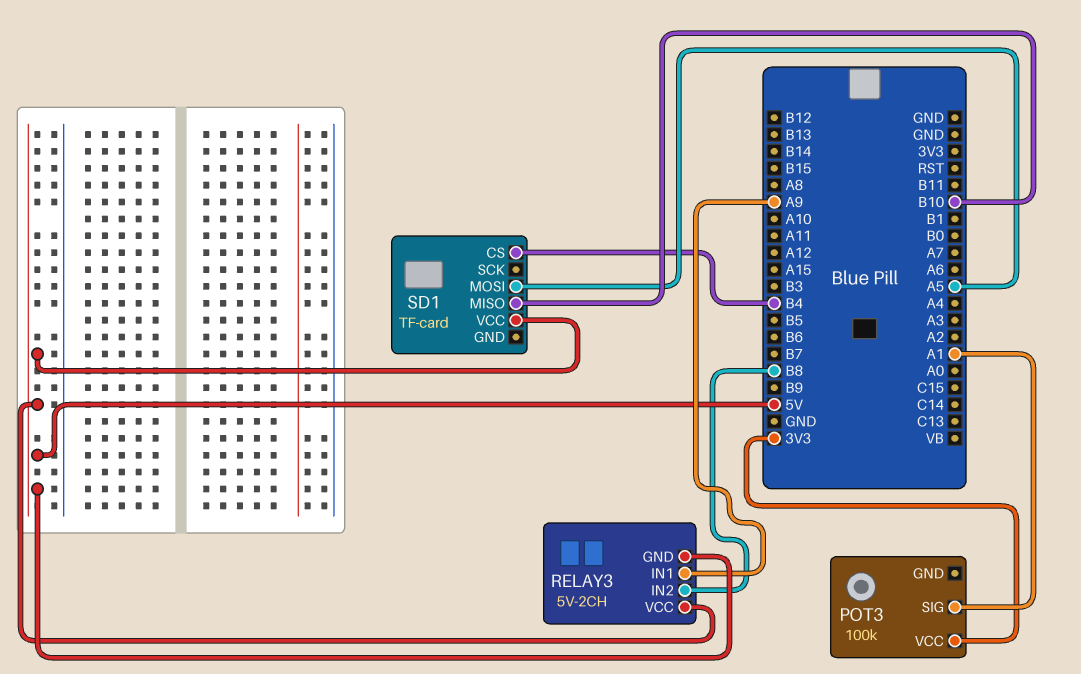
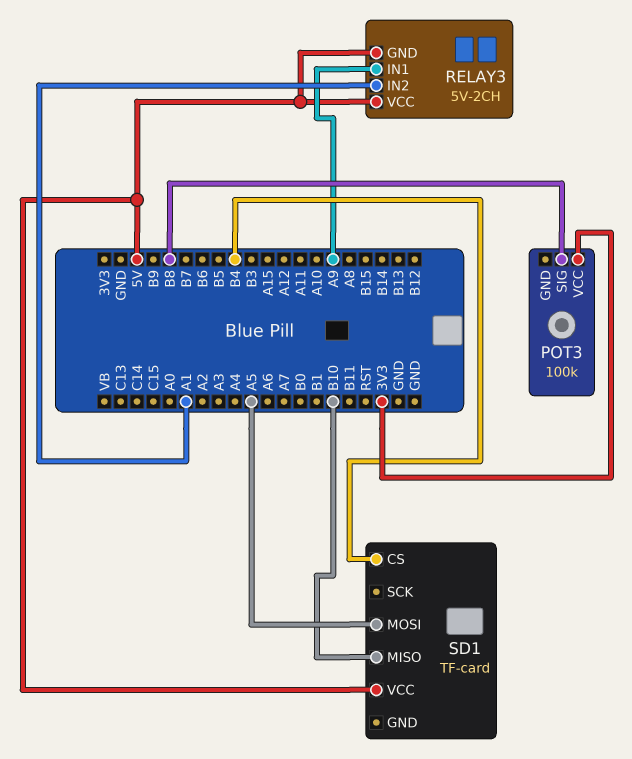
POT3 pin SIG: A1 -> B8
RELAY3 pin IN2: B8 -> A1

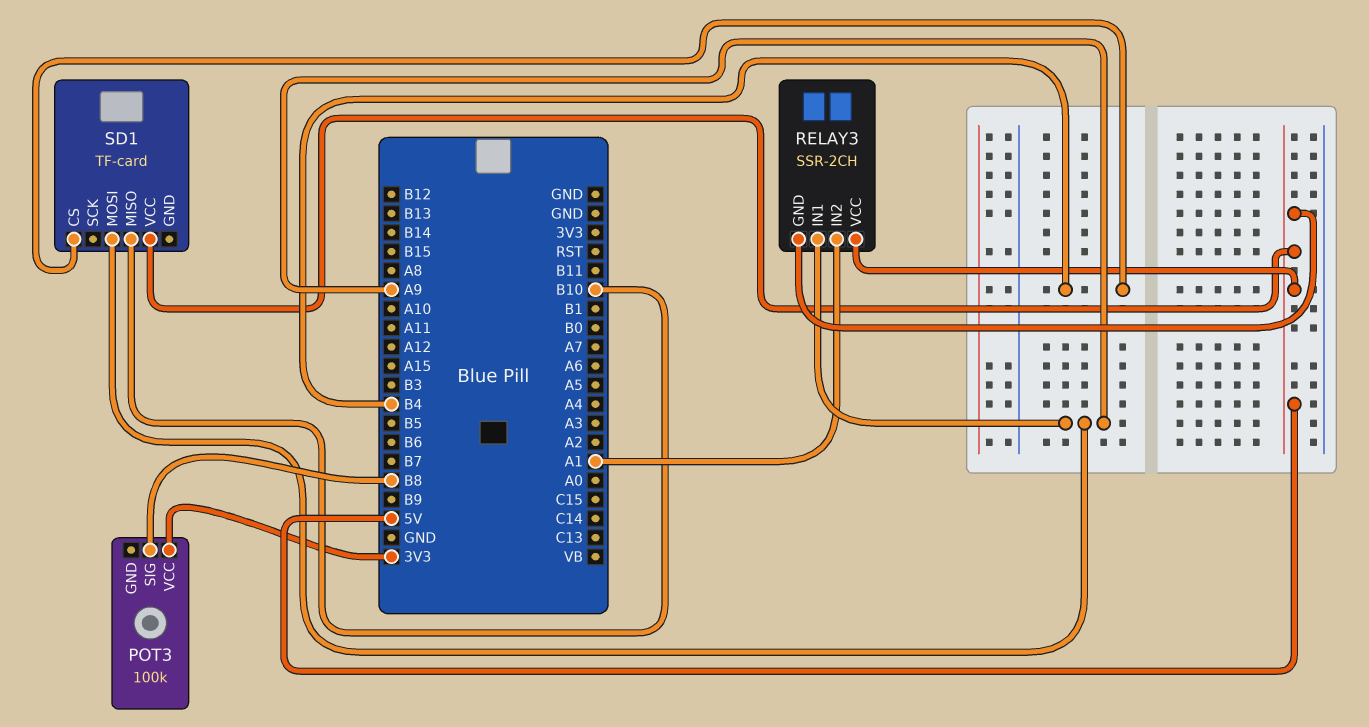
RELAY3: 5V-2CH -> SSR-2CH
SD1 pin MOSI: A5 -> A9

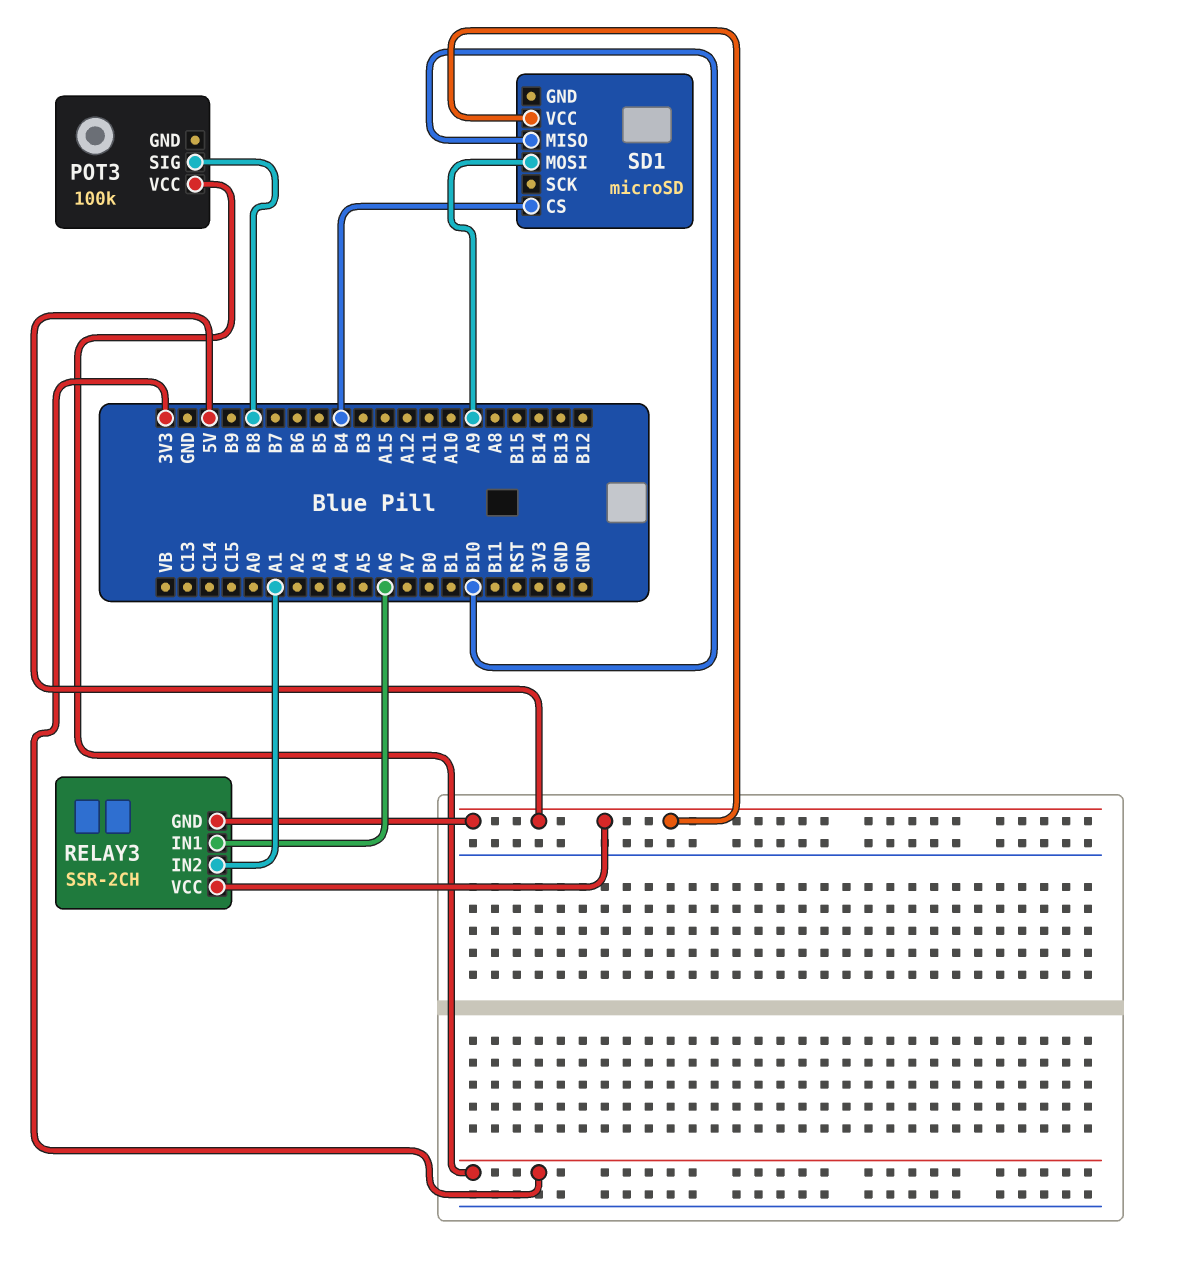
RELAY3 pin IN1: A9 -> A6
SD1: TF-card -> microSD

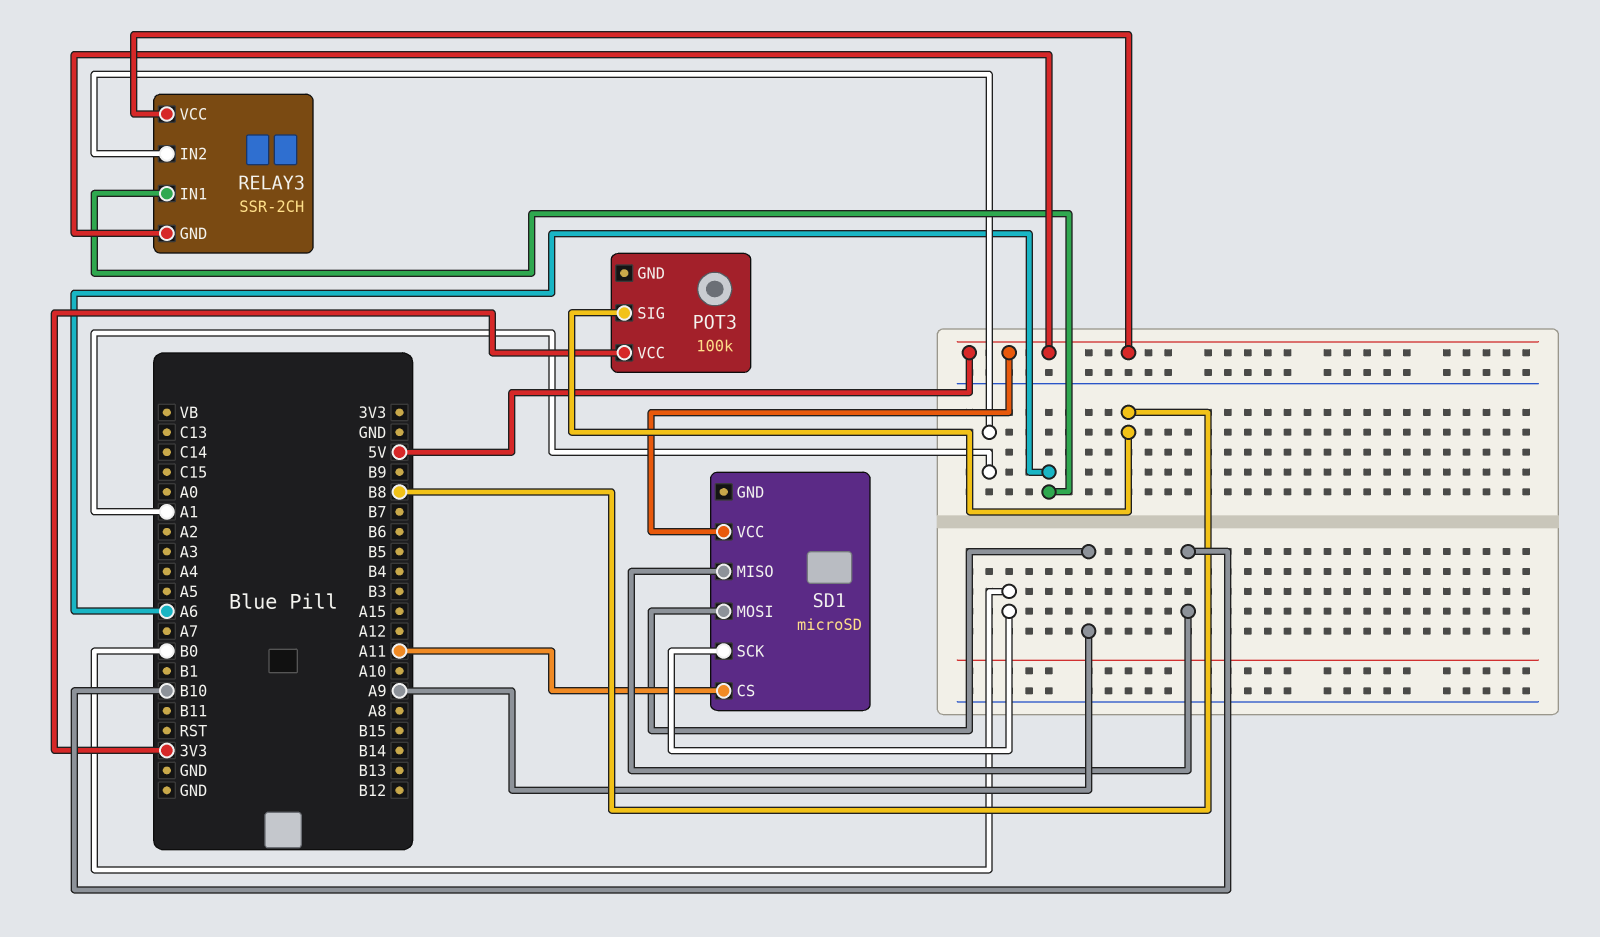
SD1 pin CS: B4 -> A11
SD1 pin SCK: none -> B0

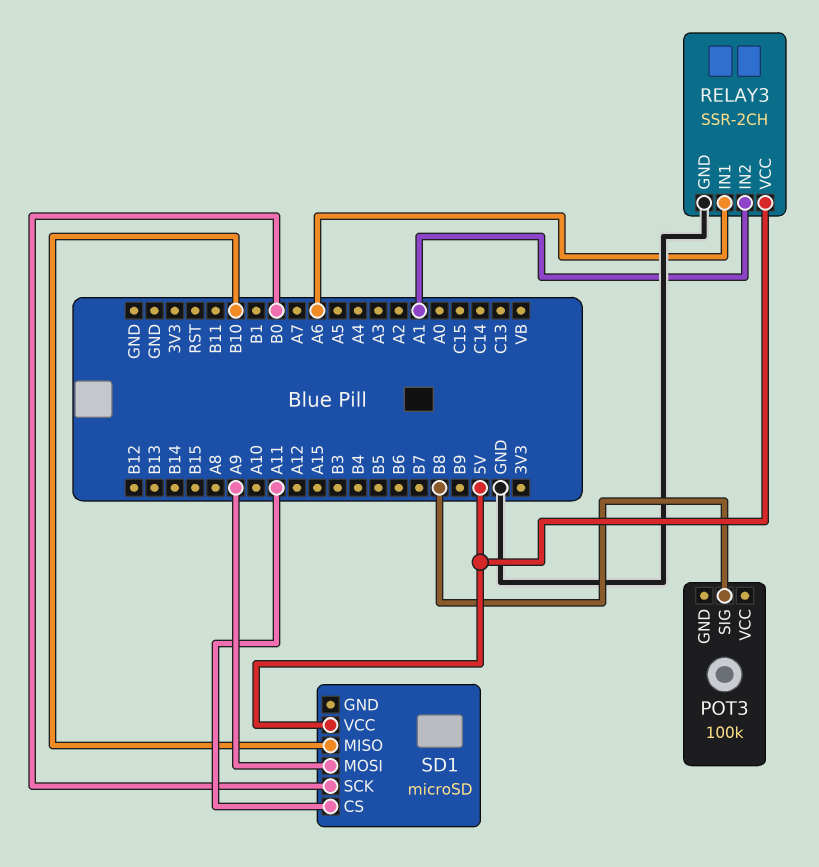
POT3 pin VCC: 3V3 -> none
RELAY3 pin GND: 5V -> GND

